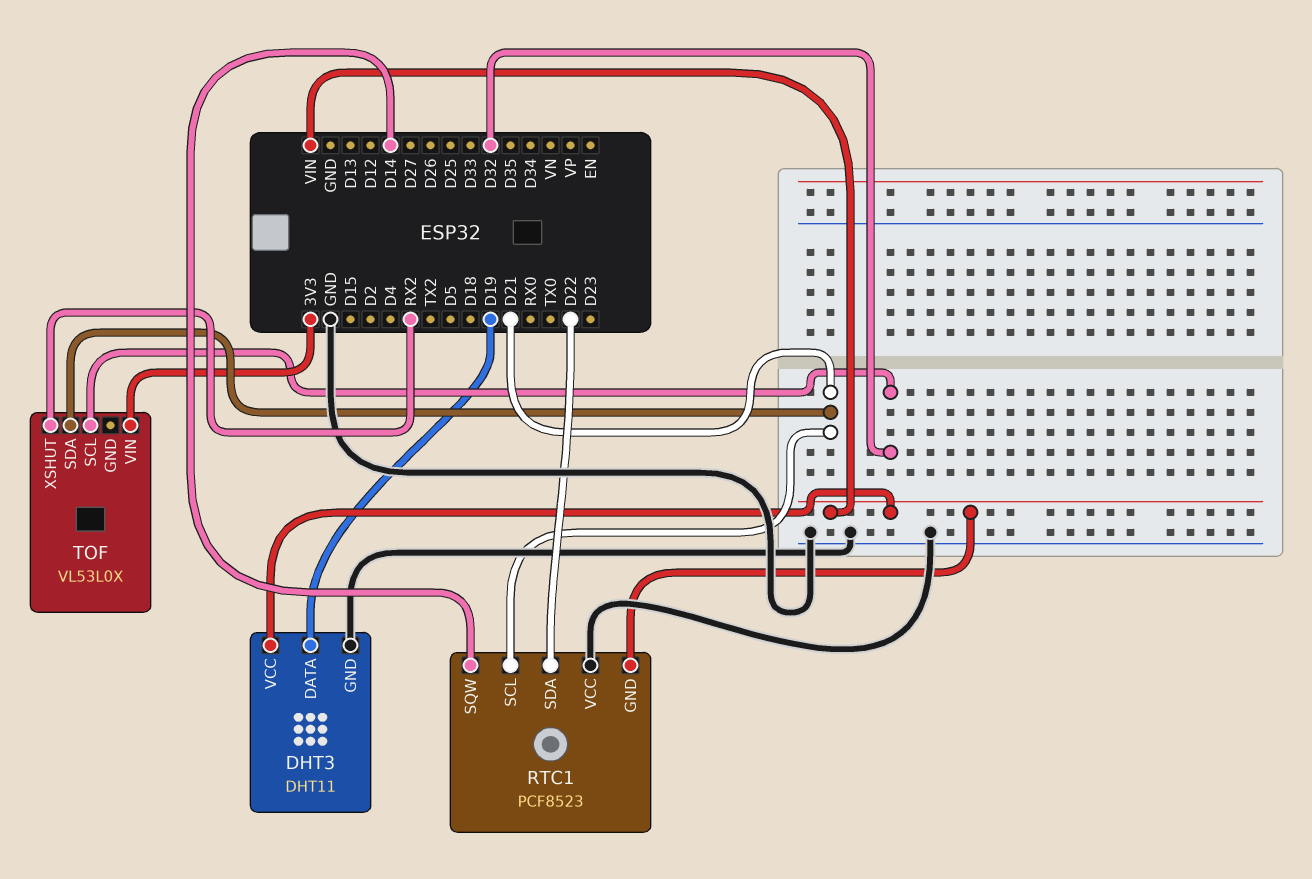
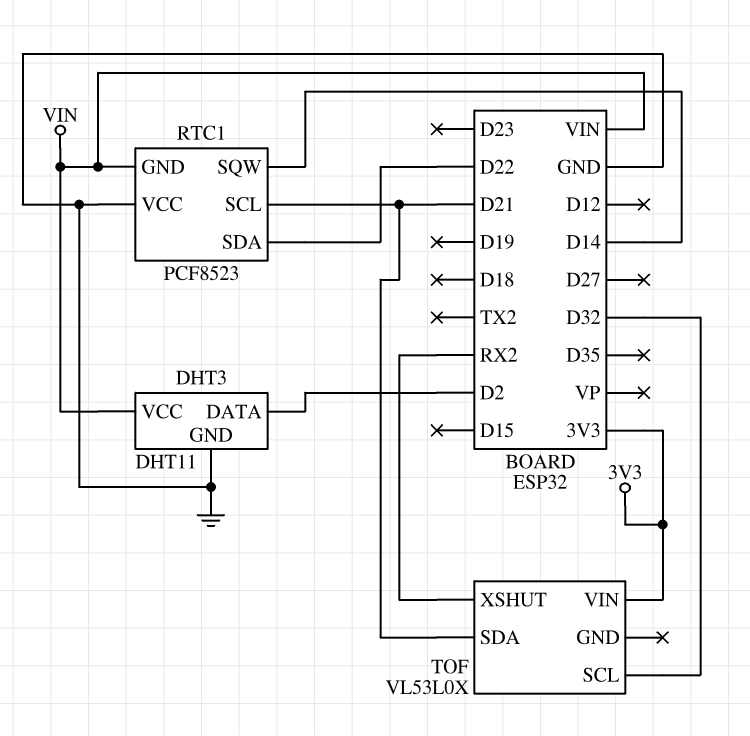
DHT3 pin DATA: D19 -> D2

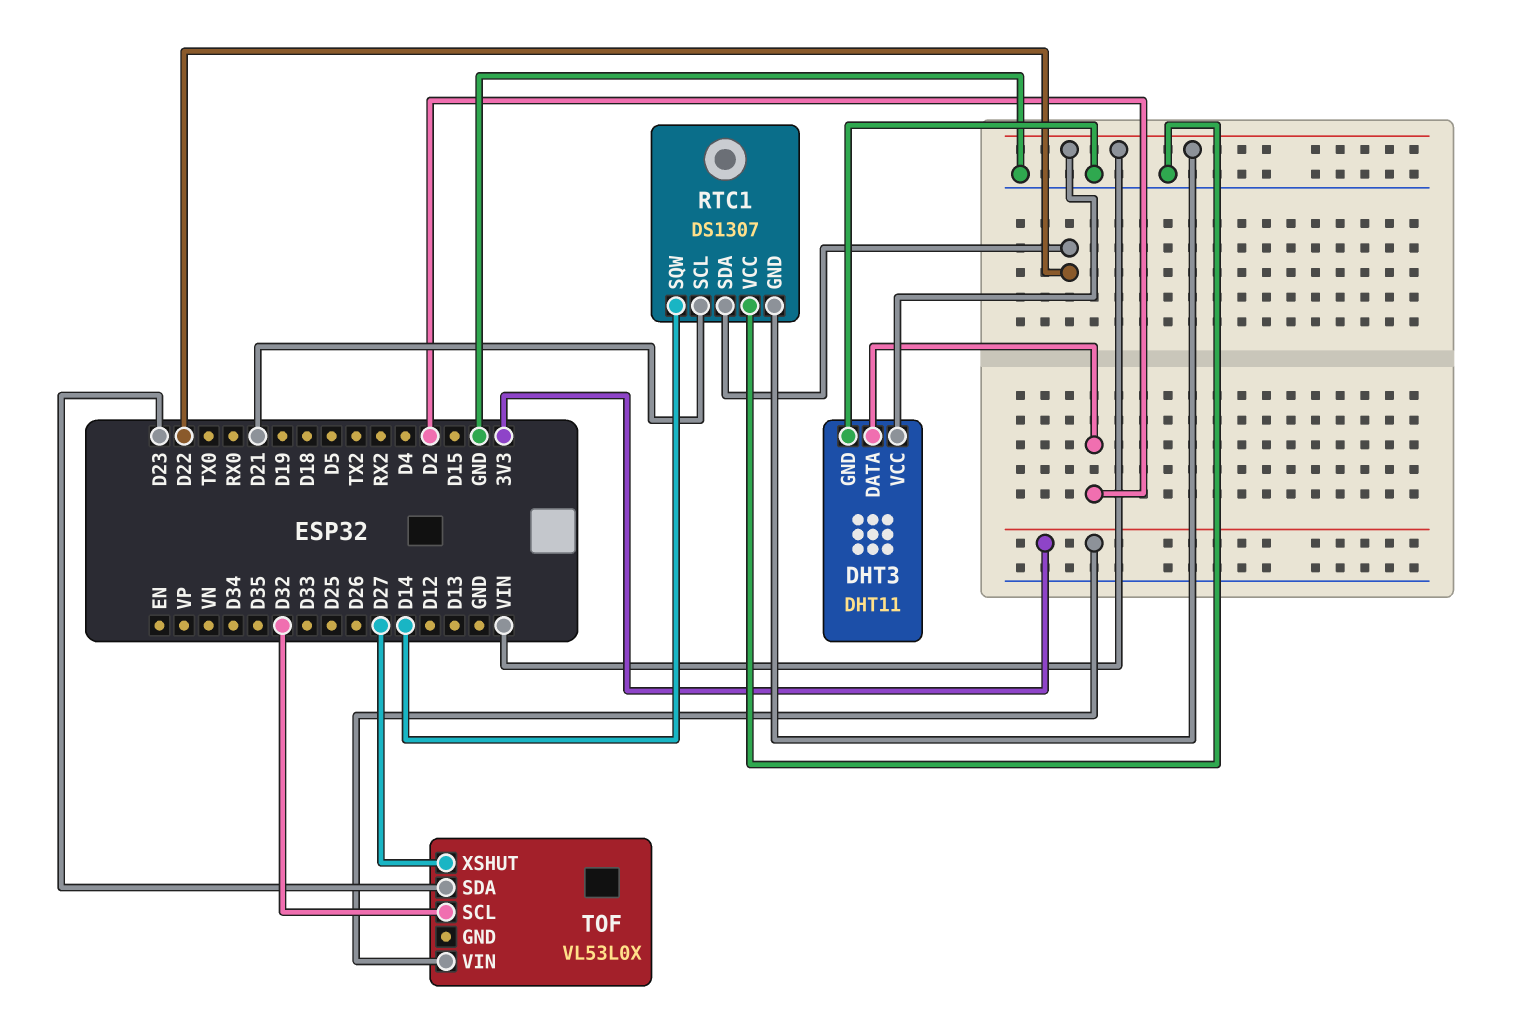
RTC1: PCF8523 -> DS1307
TOF pin SDA: D21 -> D23
TOF pin XSHUT: RX2 -> D27

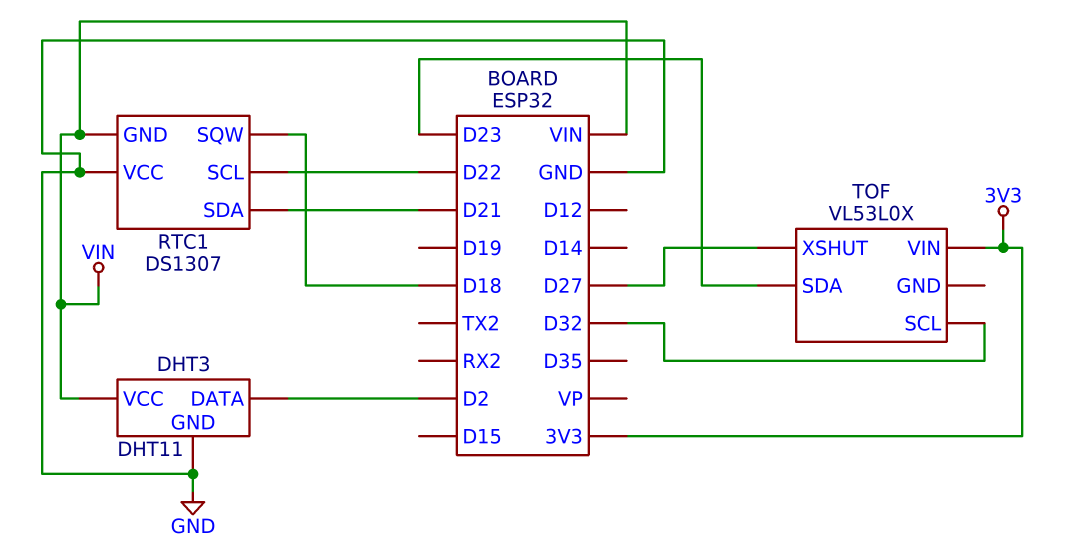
RTC1 pin SCL: D21 -> D22
RTC1 pin SDA: D22 -> D21
RTC1 pin SQW: D14 -> D18

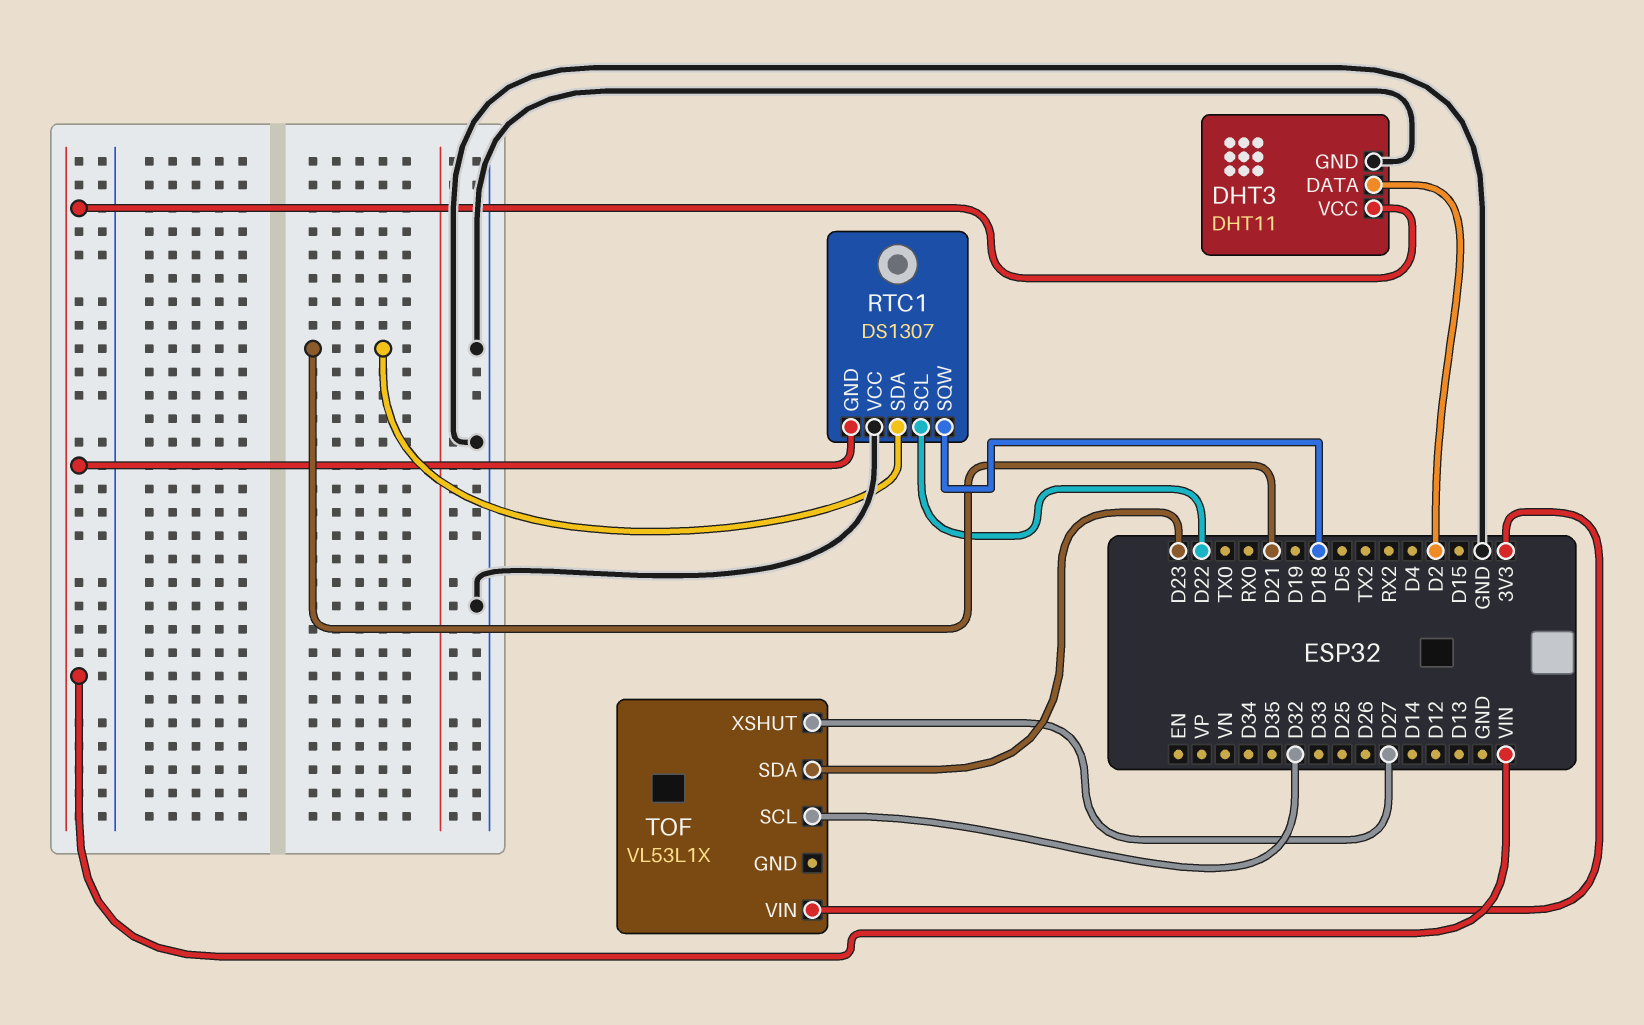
TOF: VL53L0X -> VL53L1X

